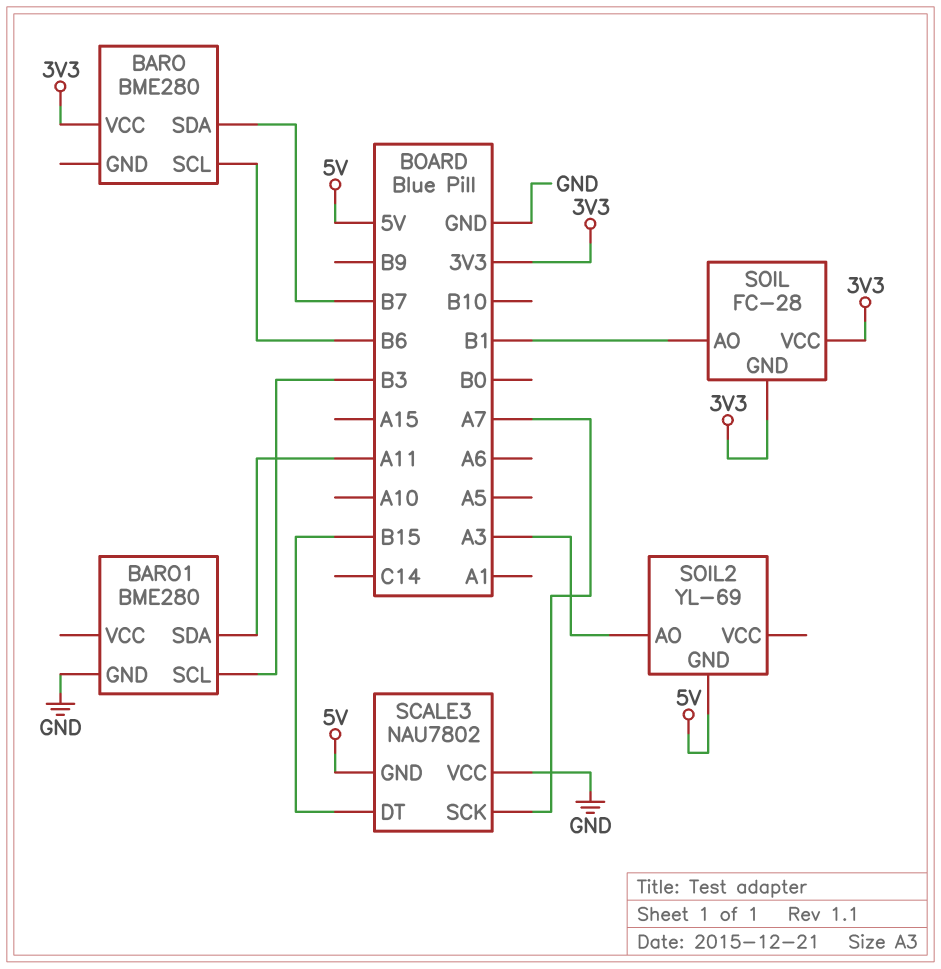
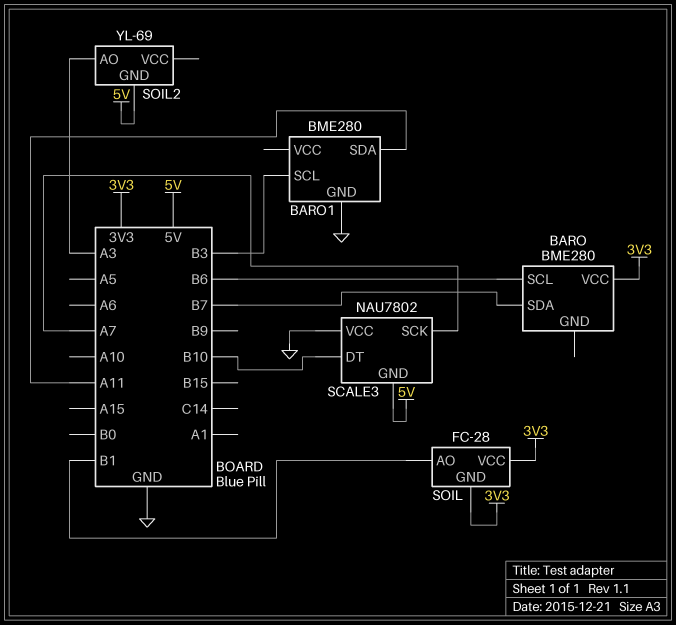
SCALE3 pin DT: B15 -> B10

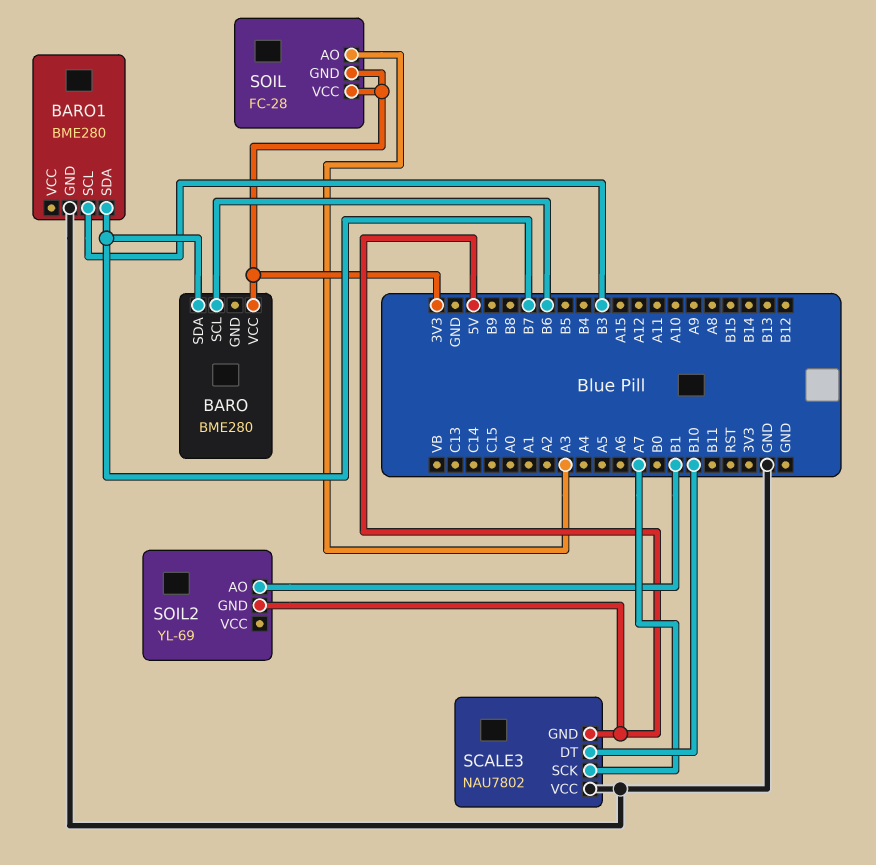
BARO1 pin SDA: A11 -> B7
SOIL pin AO: B1 -> A3
SOIL2 pin AO: A3 -> B1

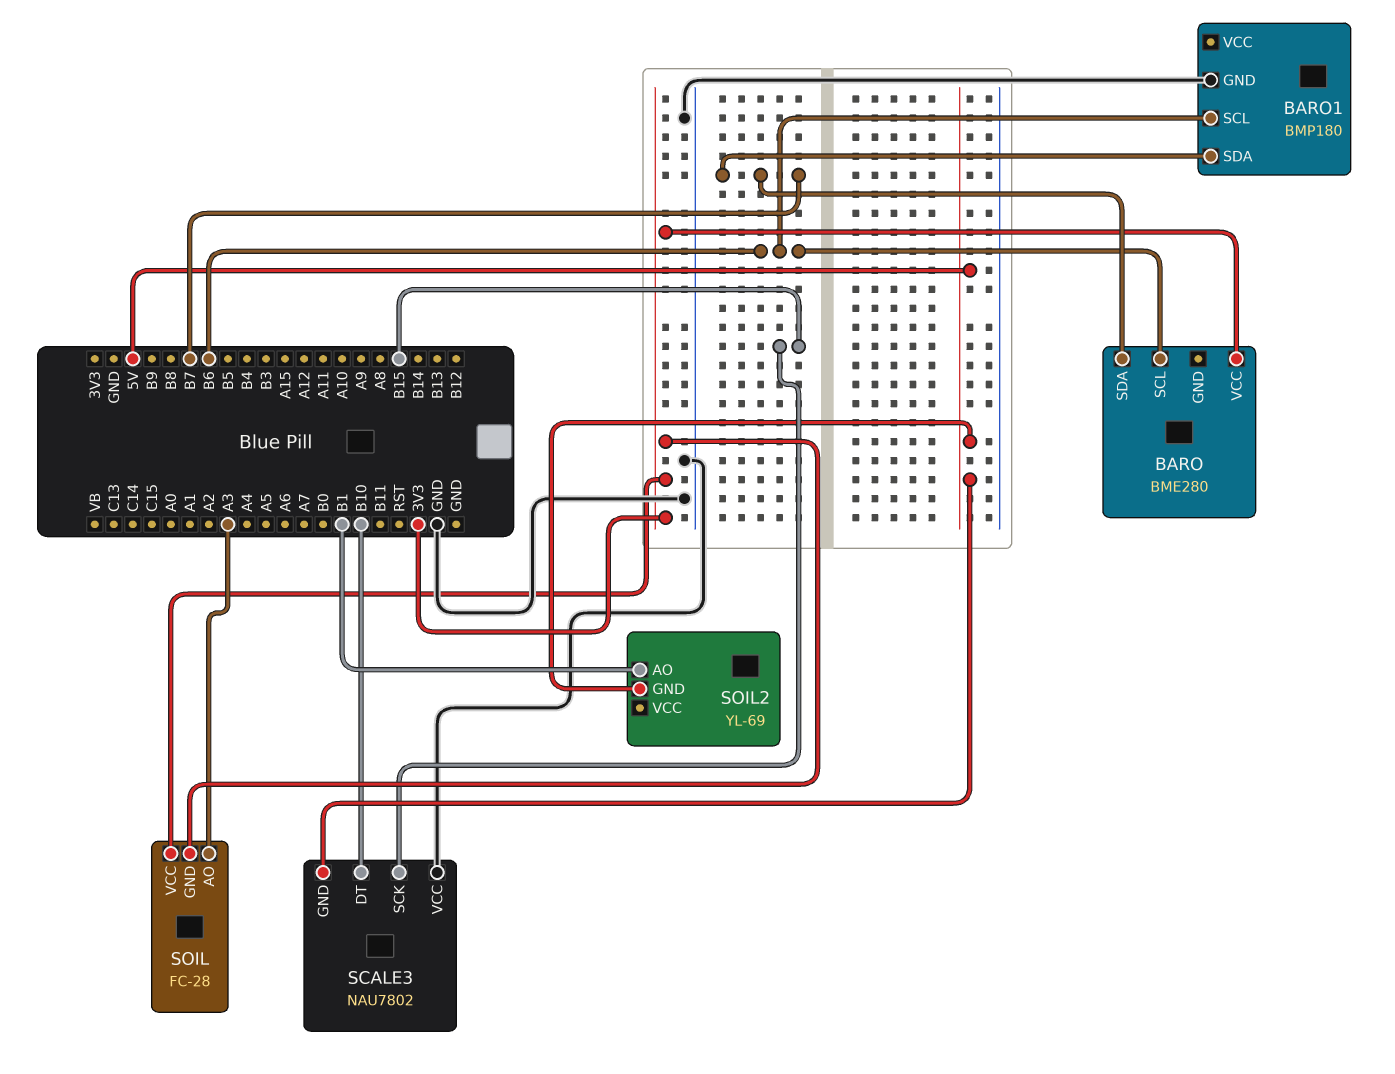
BARO1: BME280 -> BMP180
BARO1 pin SCL: B3 -> B6
SCALE3 pin SCK: A7 -> B15

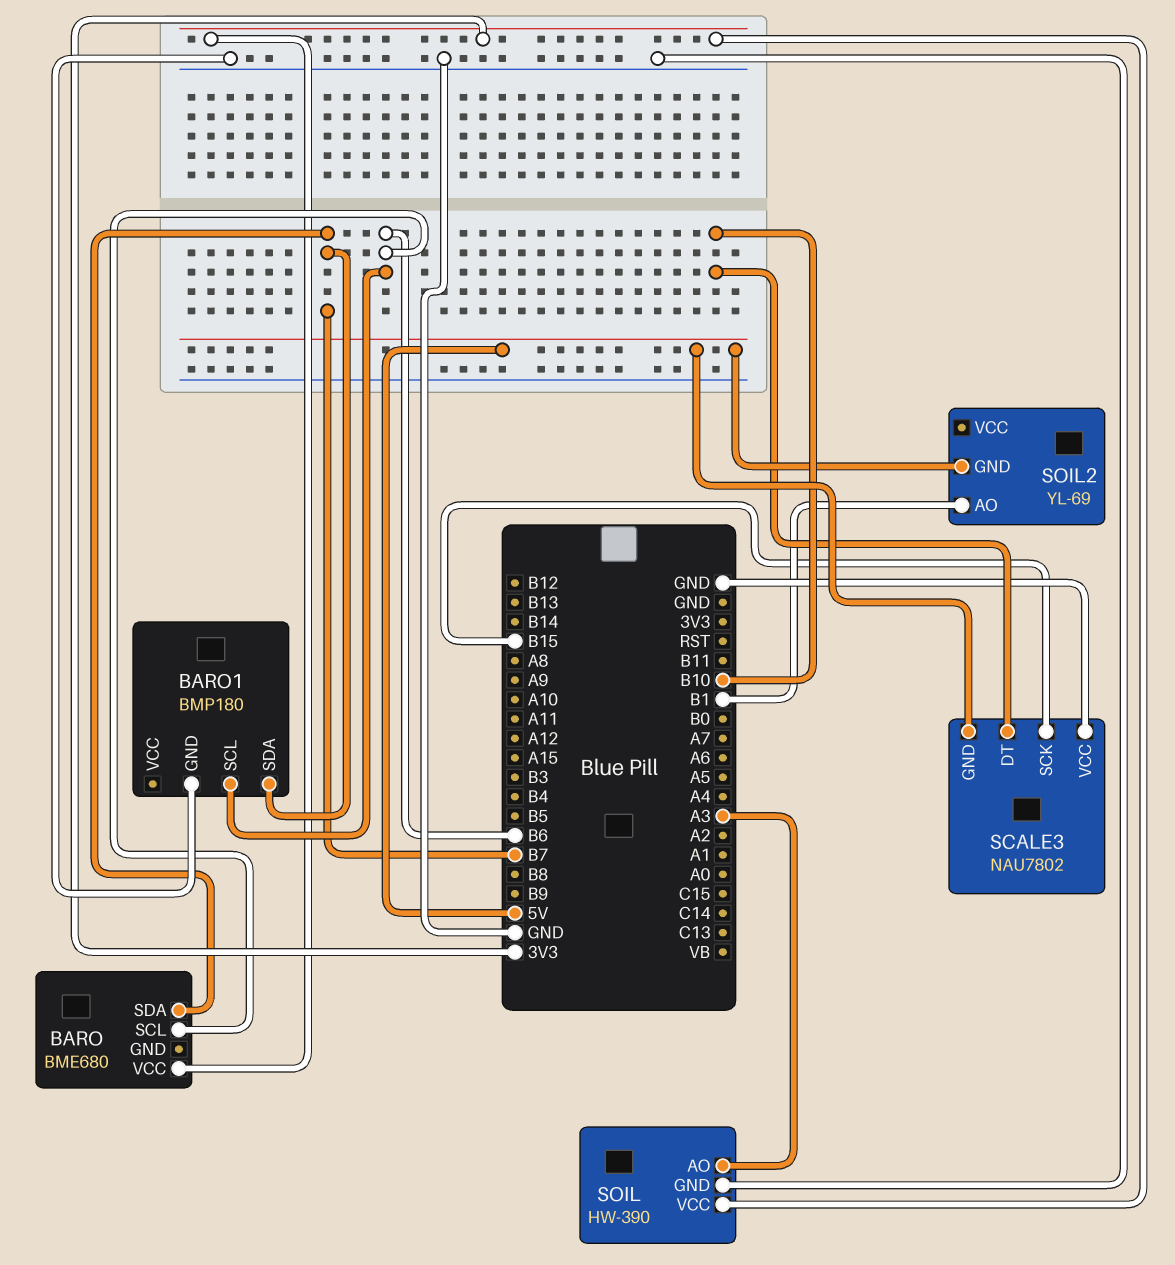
BARO: BME280 -> BME680
SOIL: FC-28 -> HW-390
SOIL pin GND: 3V3 -> GND

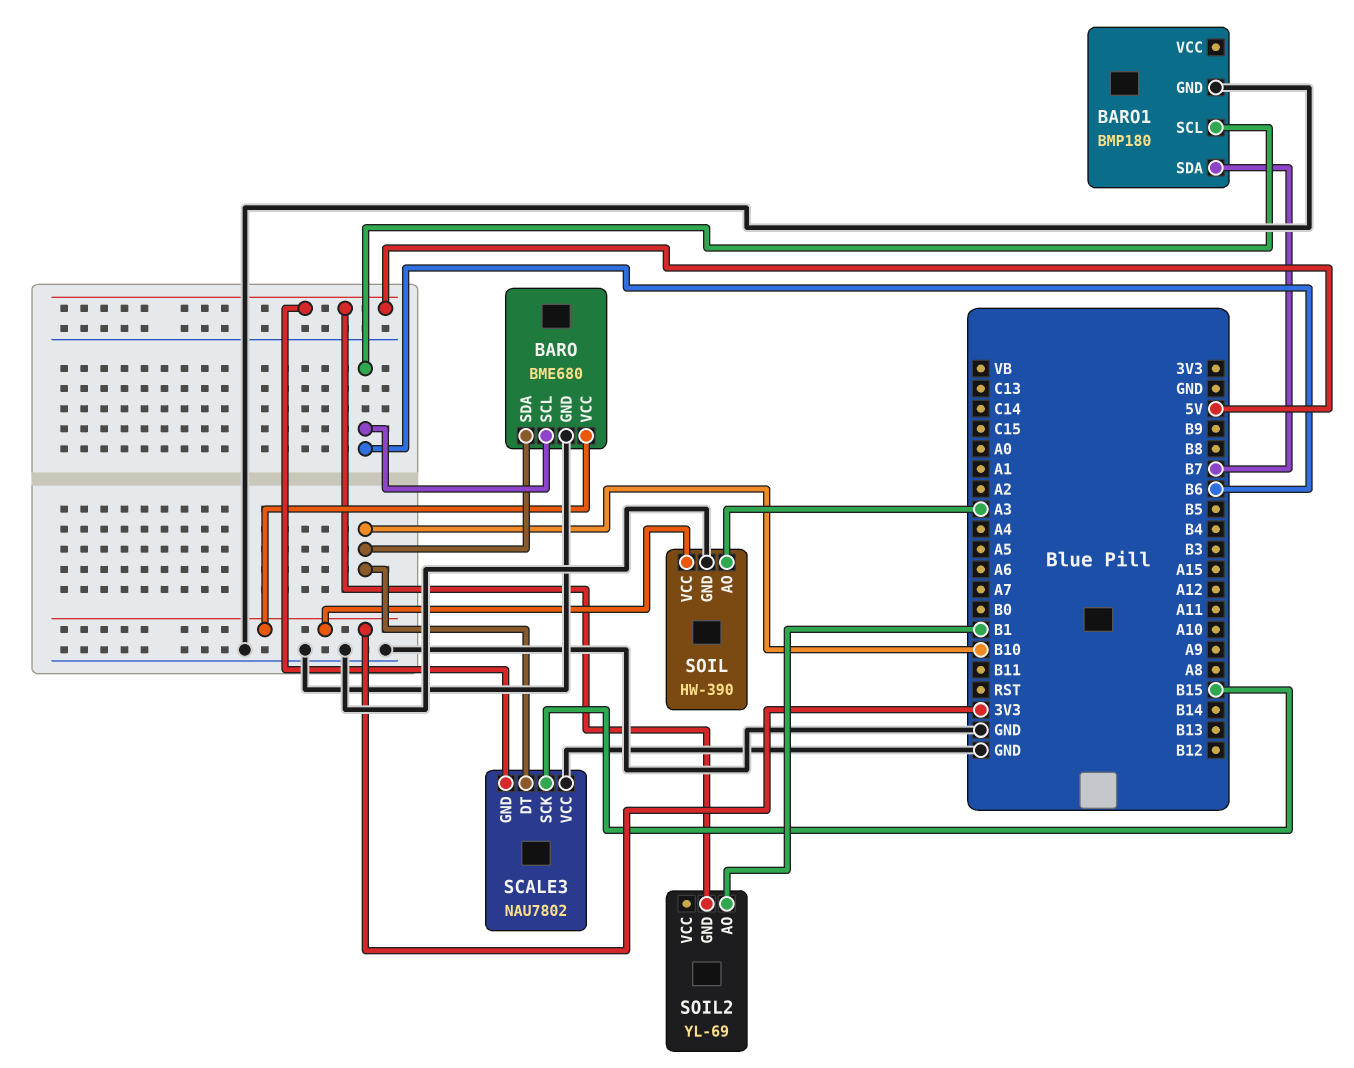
BARO pin GND: none -> GND
BARO pin SDA: B7 -> B10

